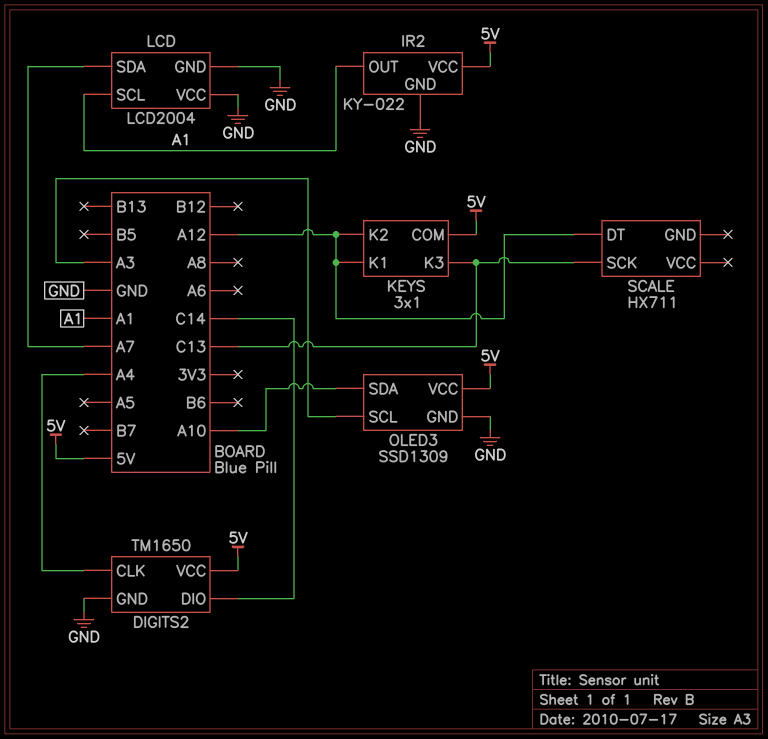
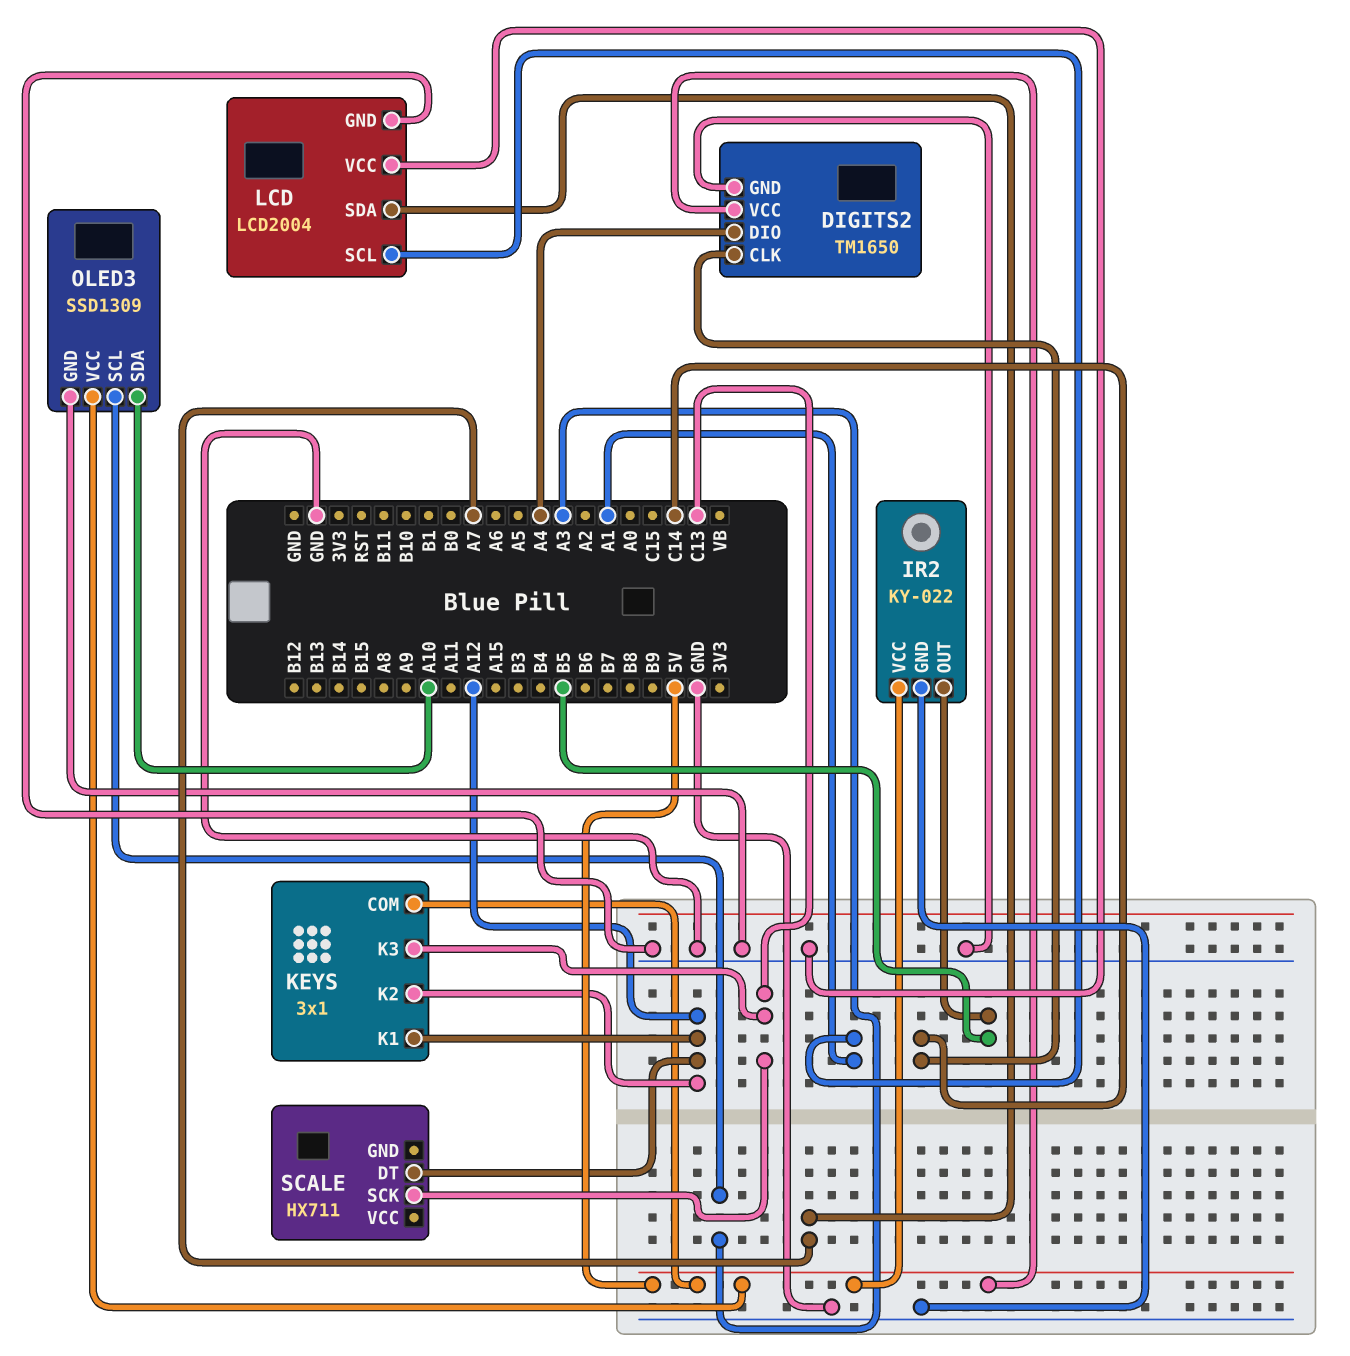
DIGITS2 pin CLK: A4 -> C14
DIGITS2 pin DIO: C14 -> A4
IR2 pin OUT: A1 -> B5

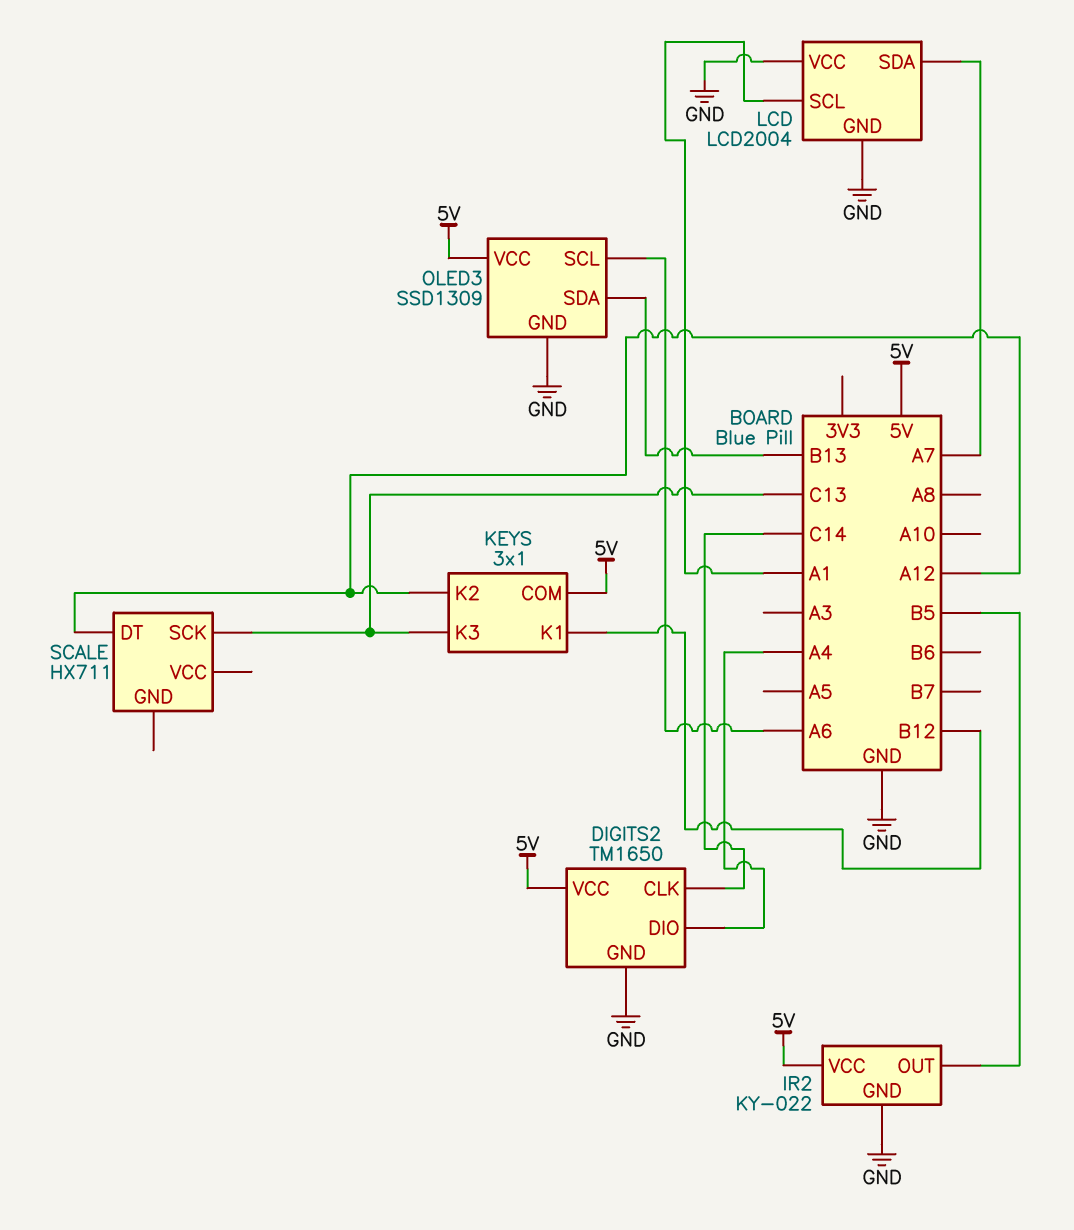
KEYS pin K1: A12 -> B12
OLED3 pin SCL: A3 -> A6
OLED3 pin SDA: A10 -> B13

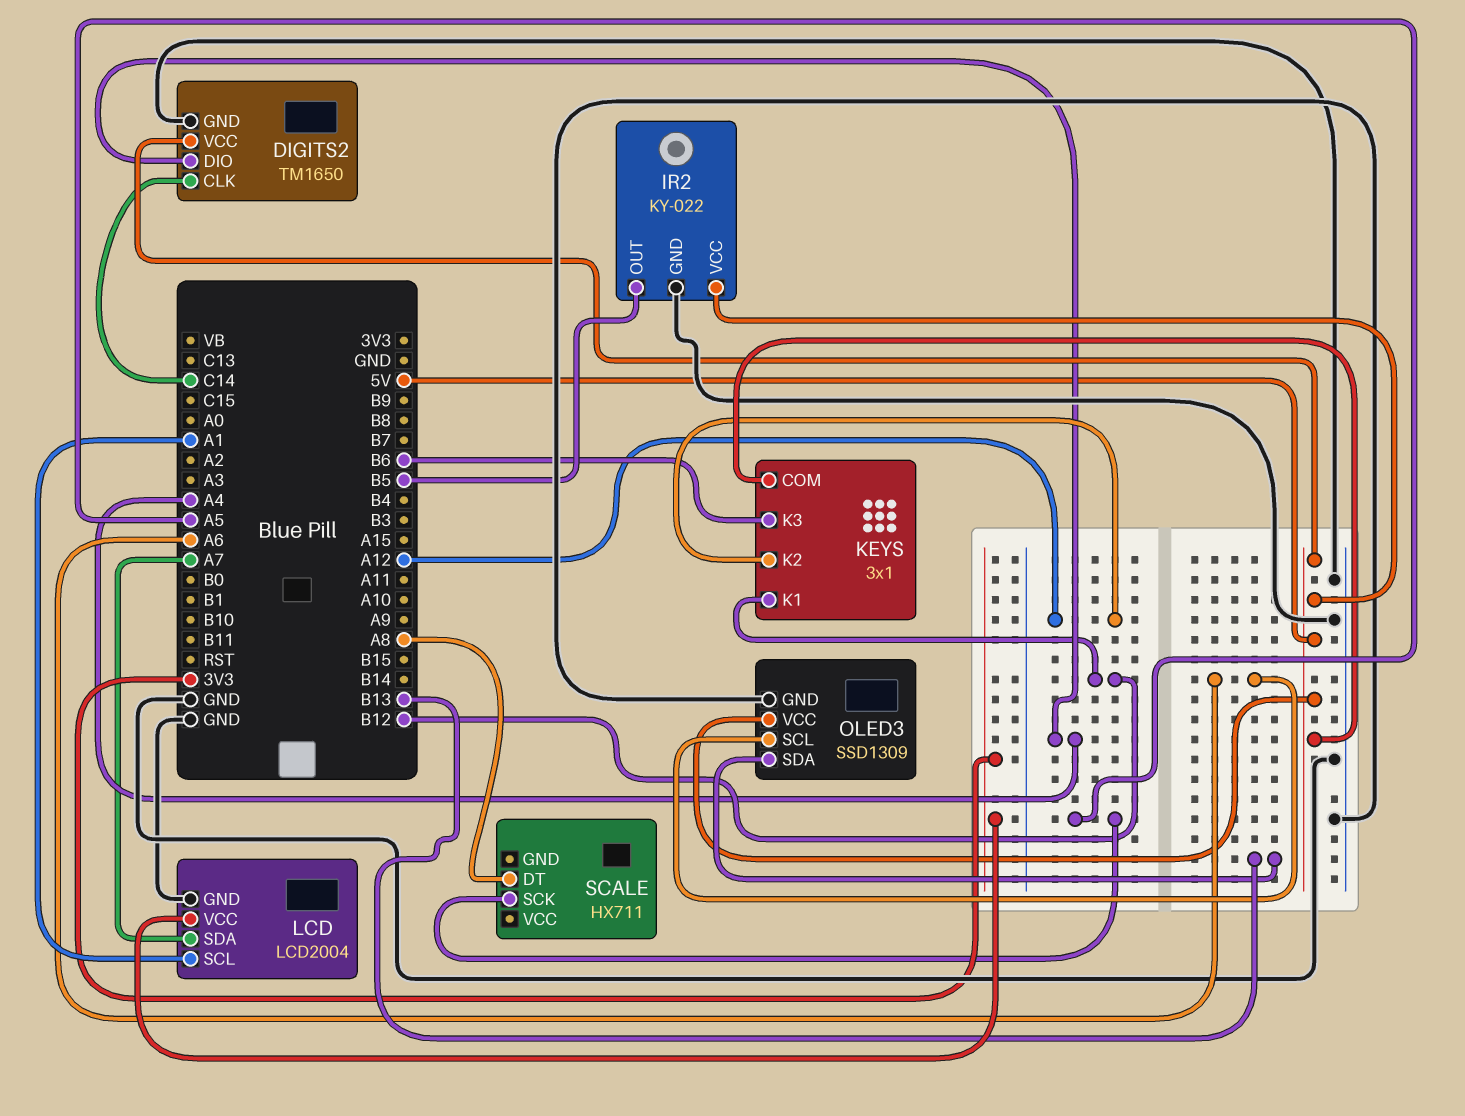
KEYS pin K3: C13 -> B6
LCD pin VCC: GND -> 3V3
SCALE pin DT: A12 -> A8
SCALE pin SCK: C13 -> A5

